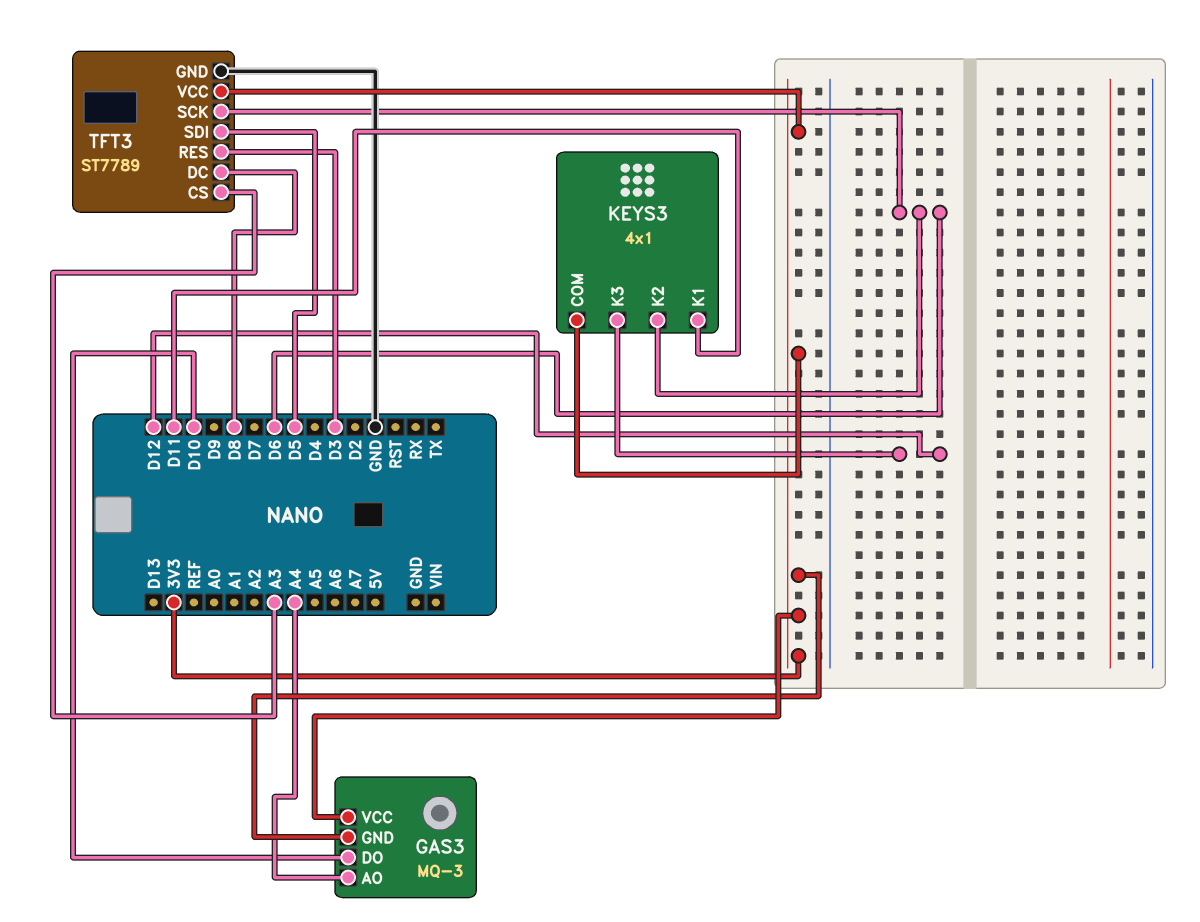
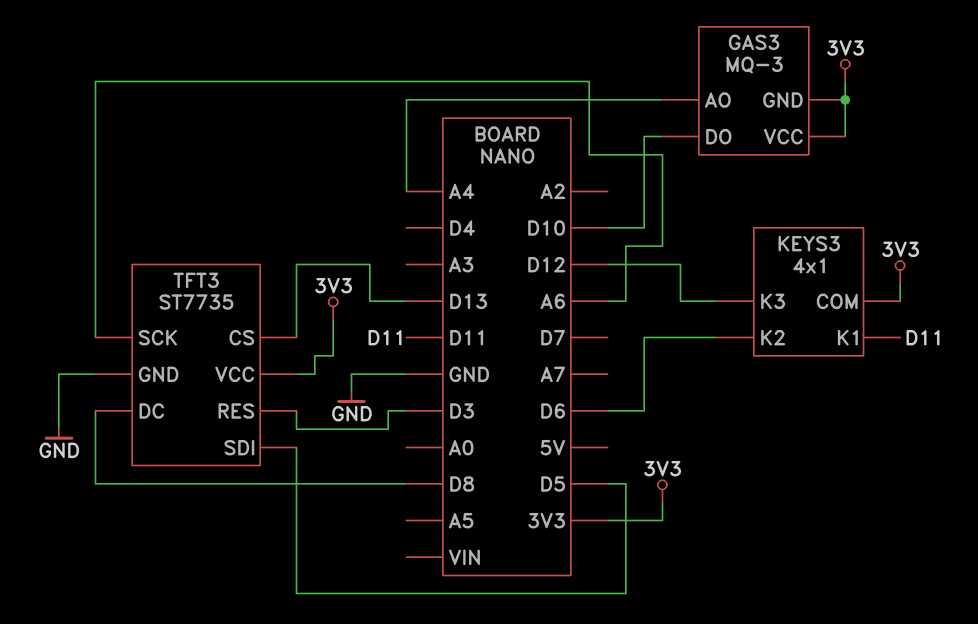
TFT3: ST7789 -> ST7735
TFT3 pin CS: A3 -> D13
TFT3 pin SCK: D6 -> A6

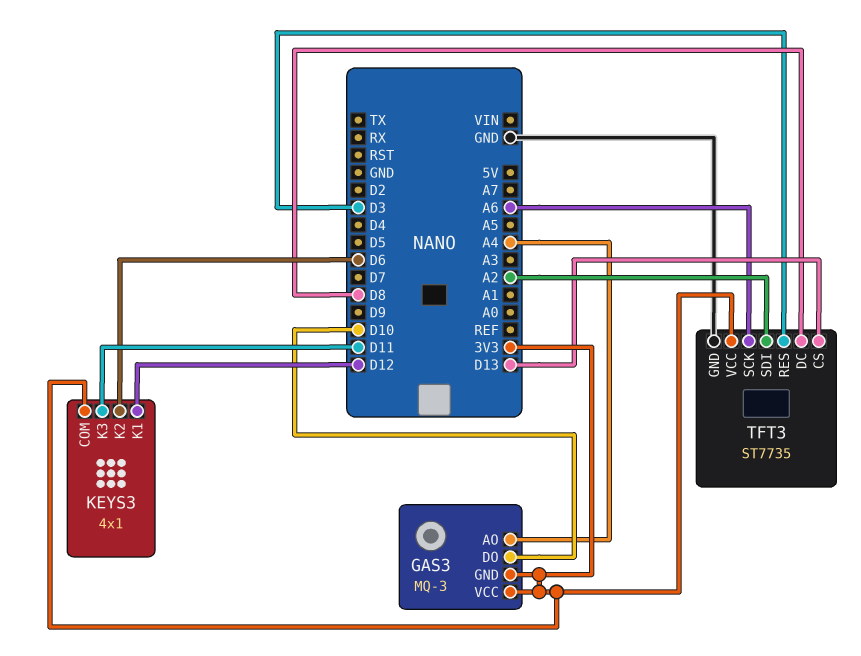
KEYS3 pin K1: D11 -> D12
KEYS3 pin K3: D12 -> D11
TFT3 pin SDI: D5 -> A2

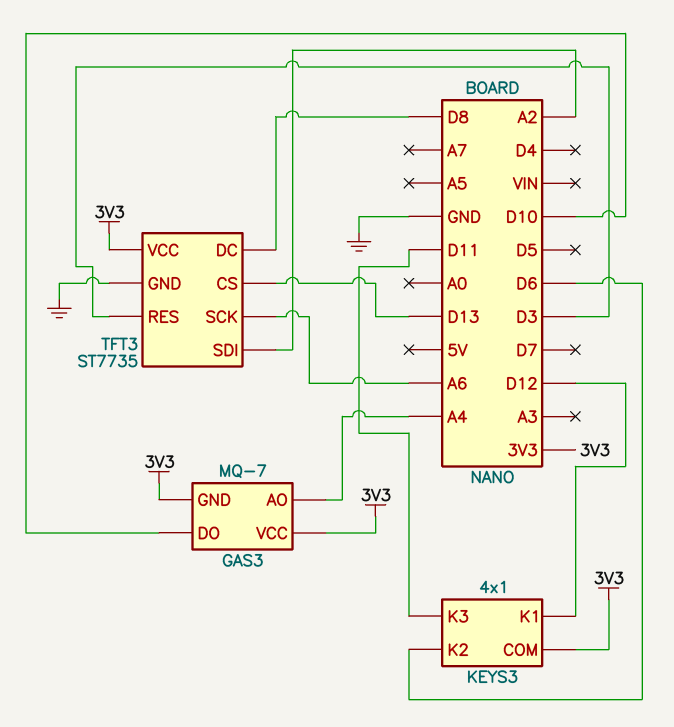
GAS3: MQ-3 -> MQ-7

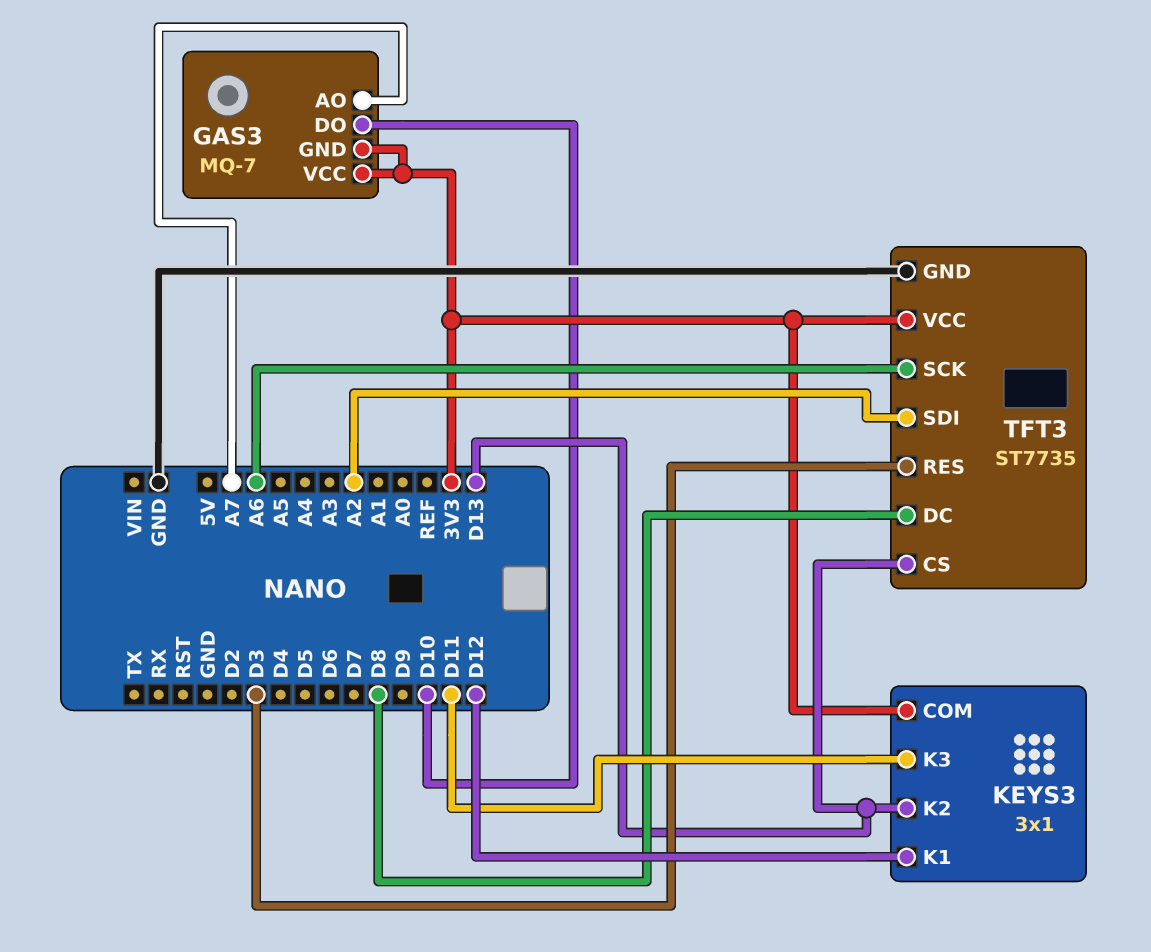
GAS3 pin AO: A4 -> A7
KEYS3: 4x1 -> 3x1
KEYS3 pin K2: D6 -> D13

